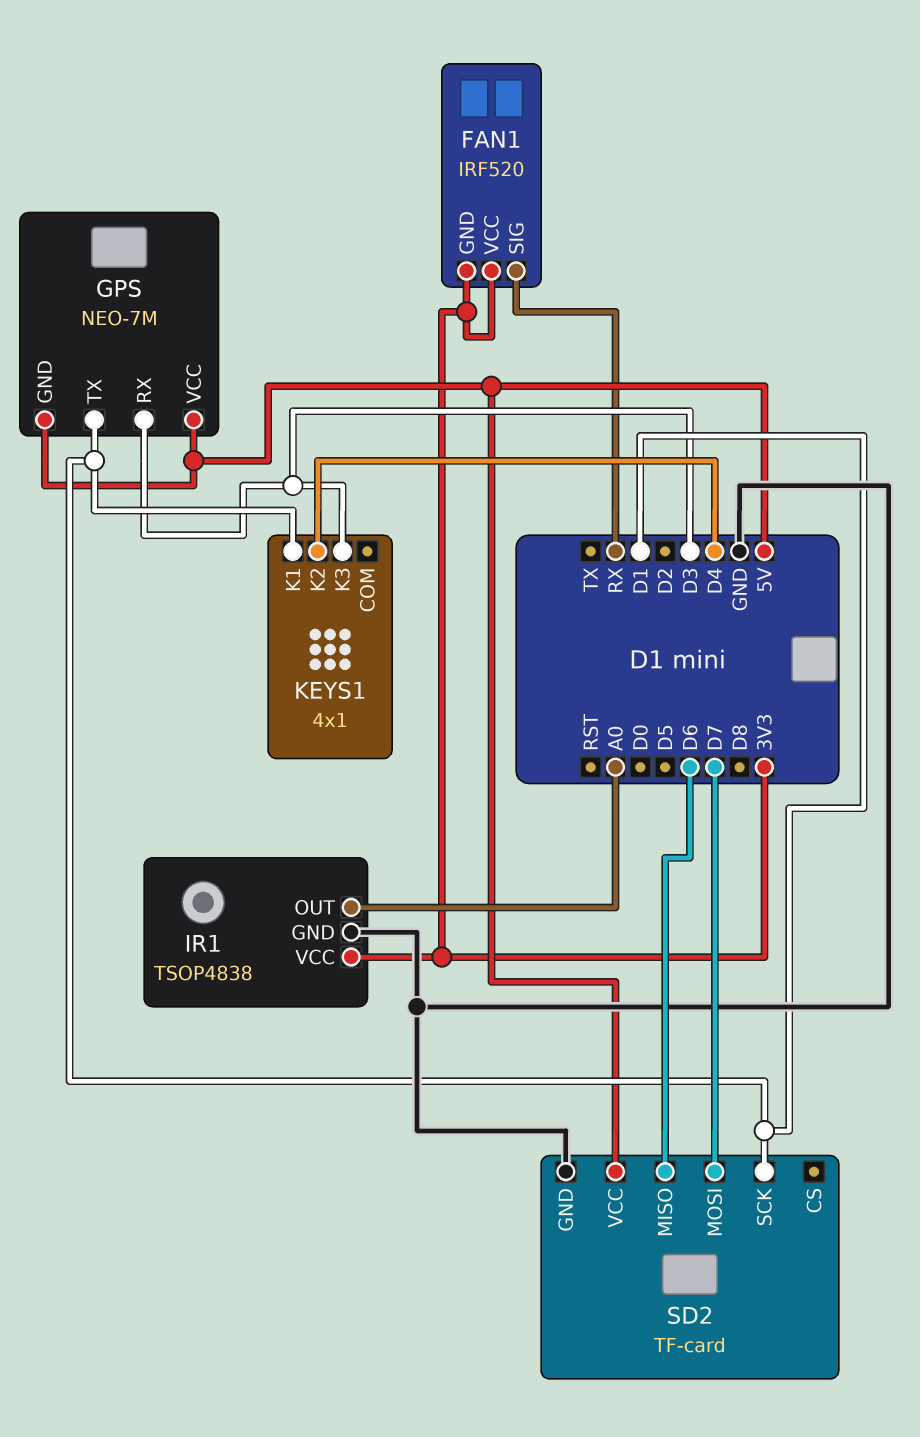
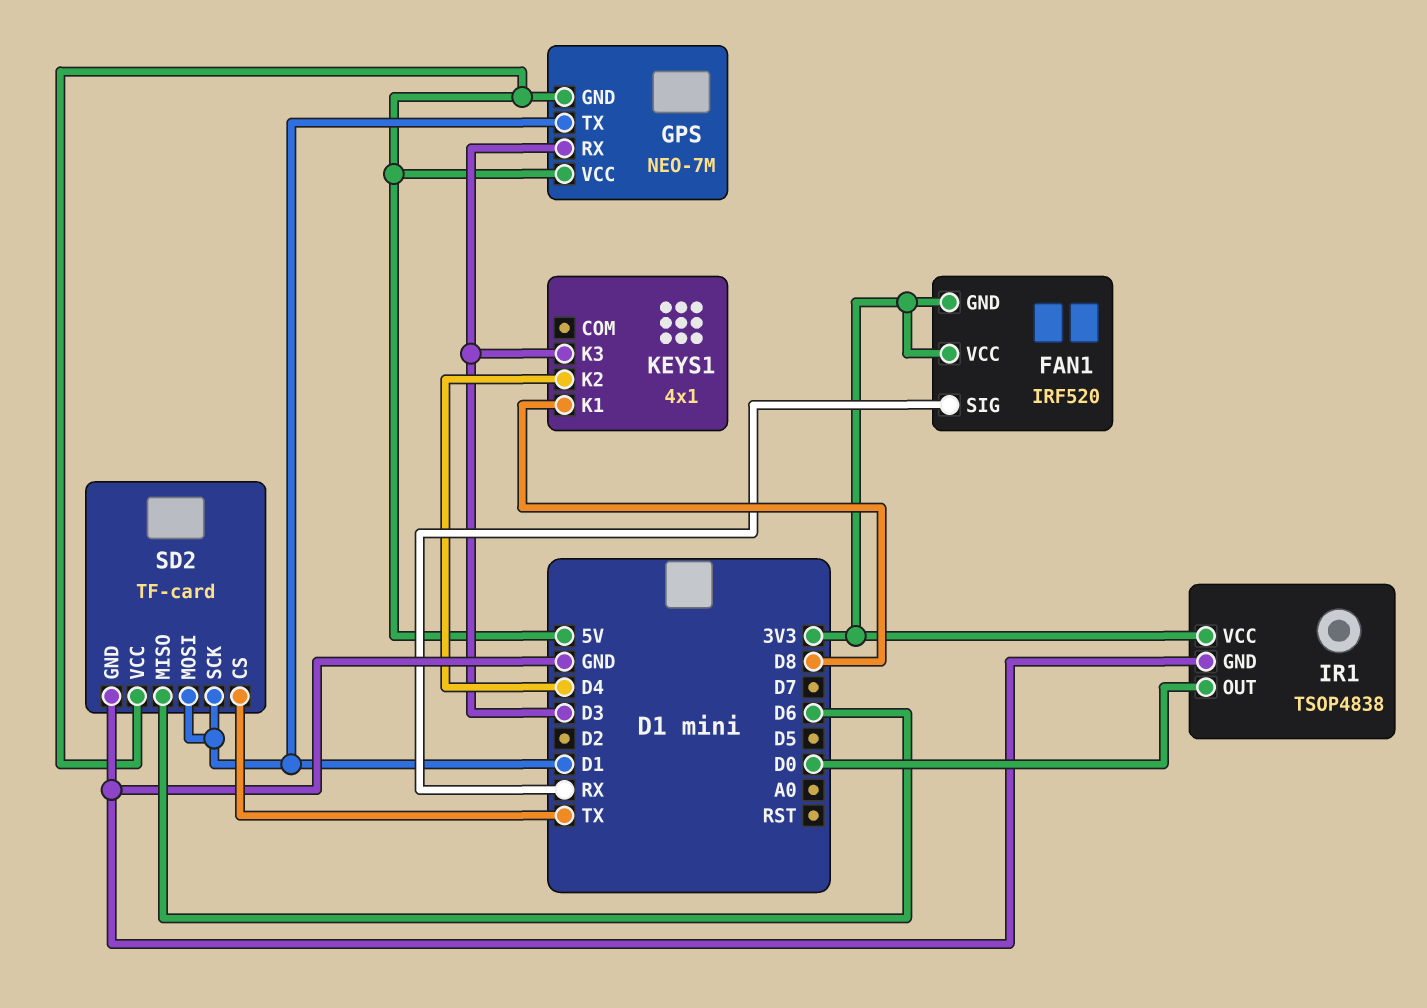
IR1 pin OUT: A0 -> D0
KEYS1 pin K1: D1 -> D8
SD2 pin CS: none -> TX
SD2 pin MOSI: D7 -> D1

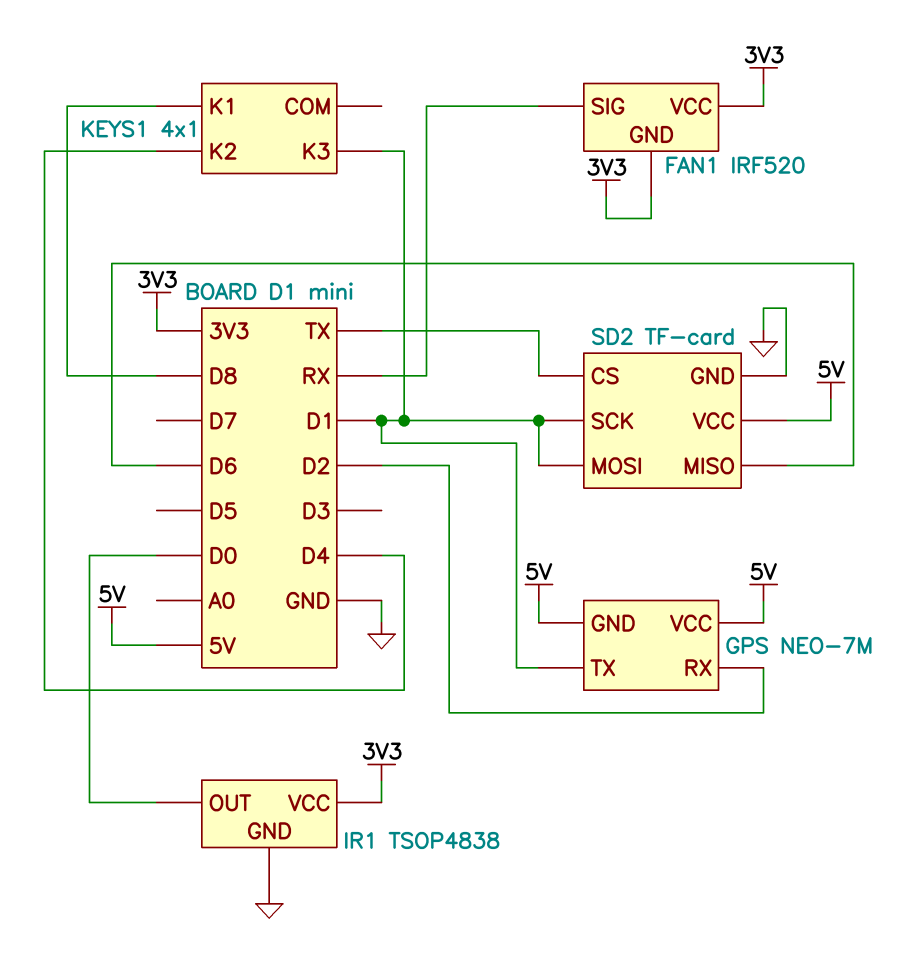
GPS pin RX: D3 -> D2
KEYS1 pin K3: D3 -> D1

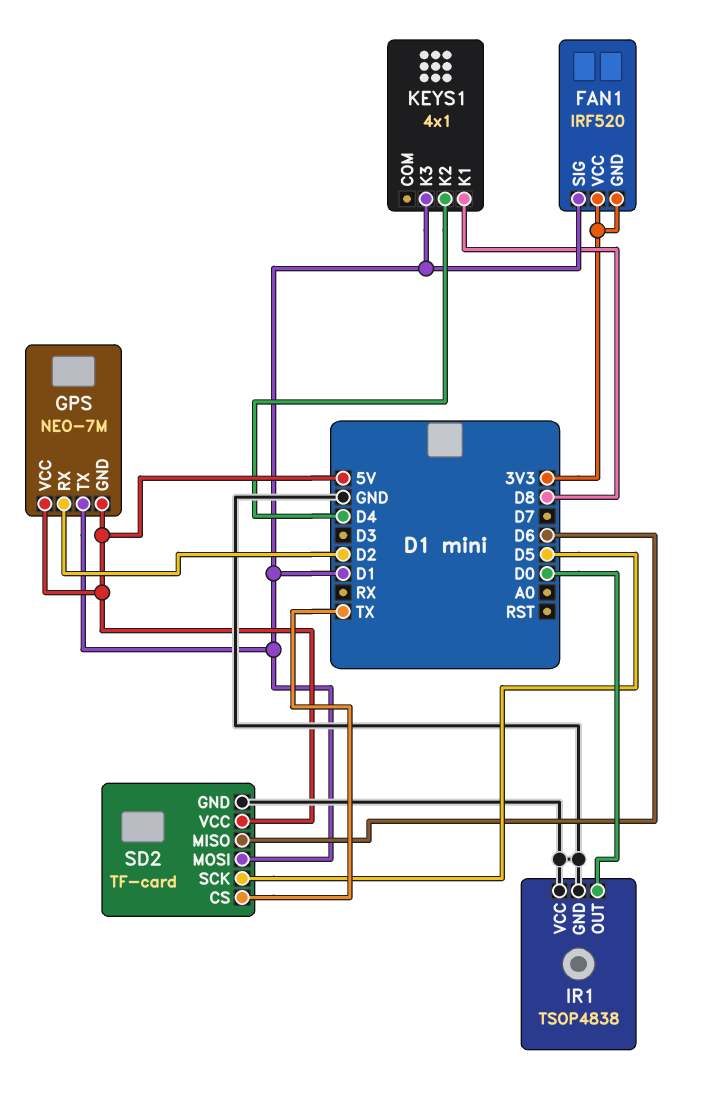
FAN1 pin SIG: RX -> D1
IR1 pin VCC: 3V3 -> GND
SD2 pin SCK: D1 -> D5

